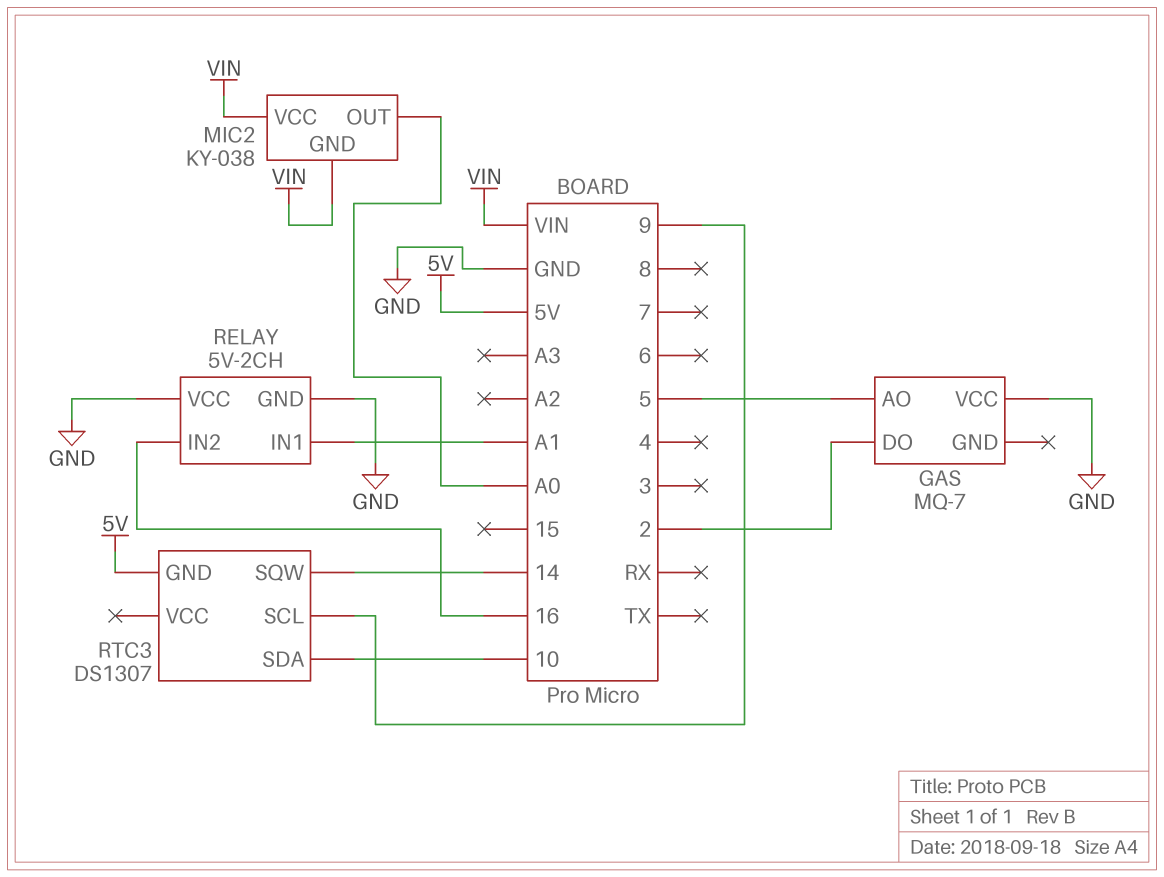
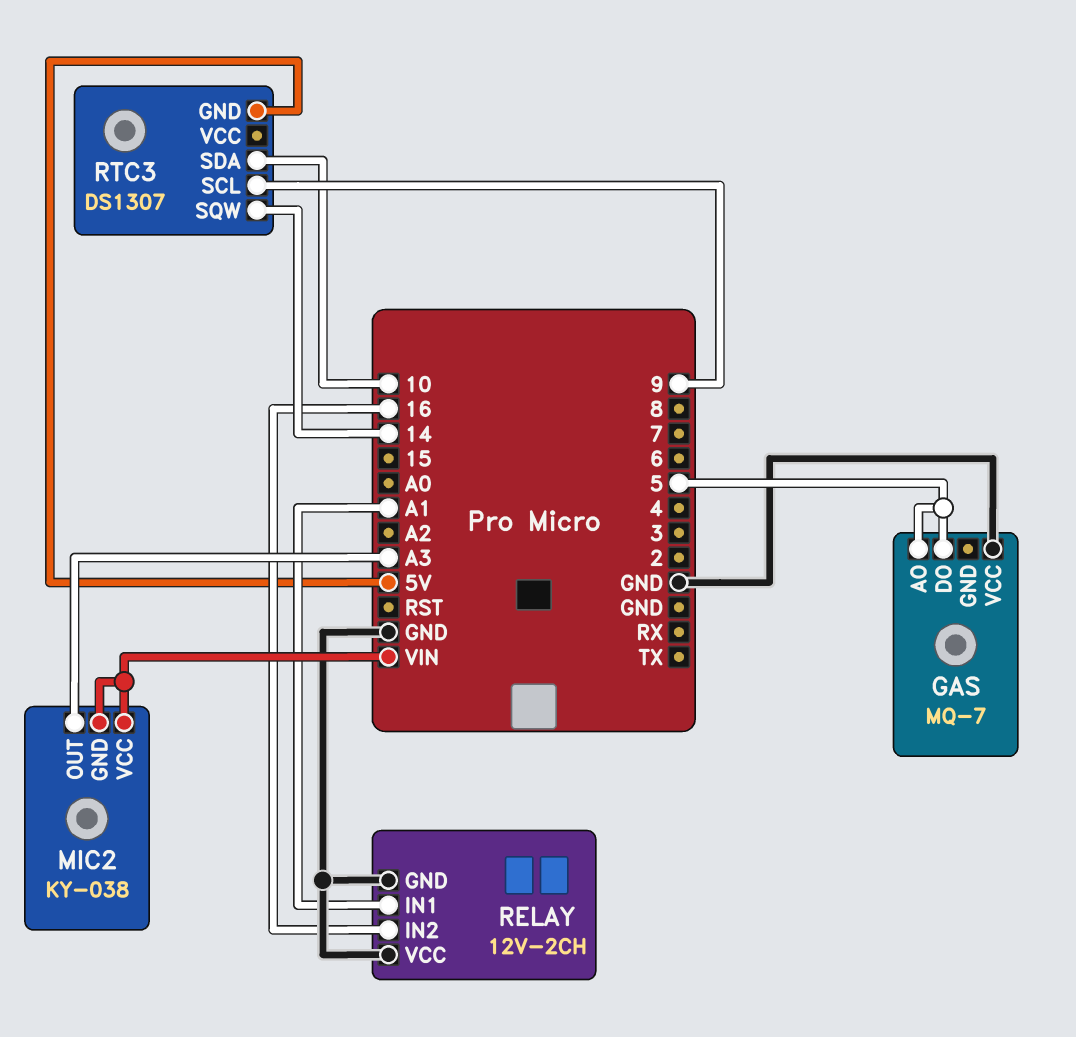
GAS pin DO: 2 -> 5
MIC2 pin OUT: A0 -> A3
RELAY: 5V-2CH -> 12V-2CH

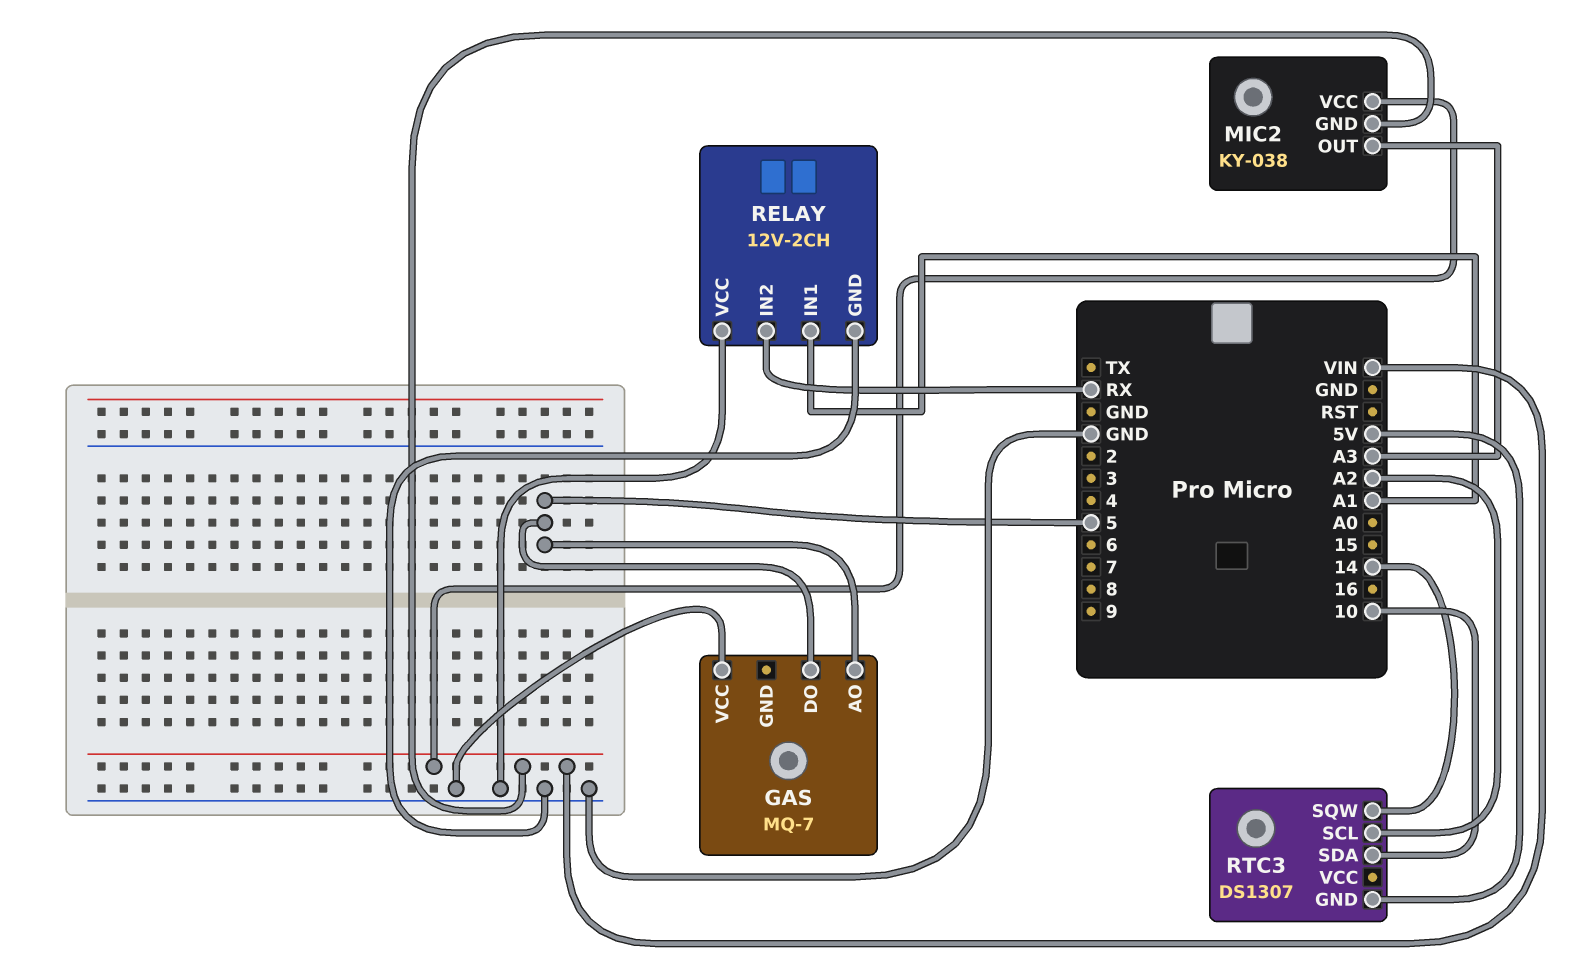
RELAY pin IN2: 16 -> RX
RTC3 pin SCL: 9 -> A2

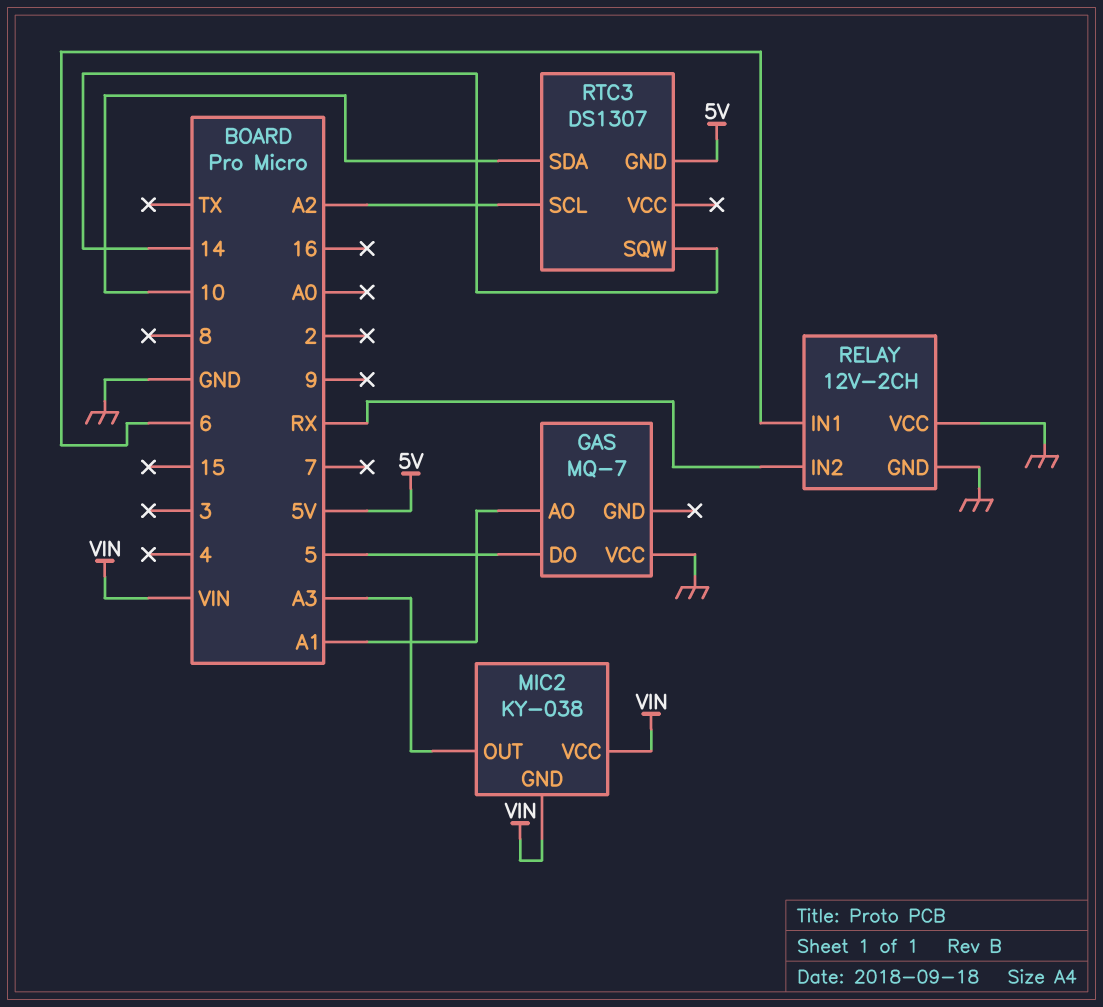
GAS pin AO: 5 -> A1
RELAY pin IN1: A1 -> 6

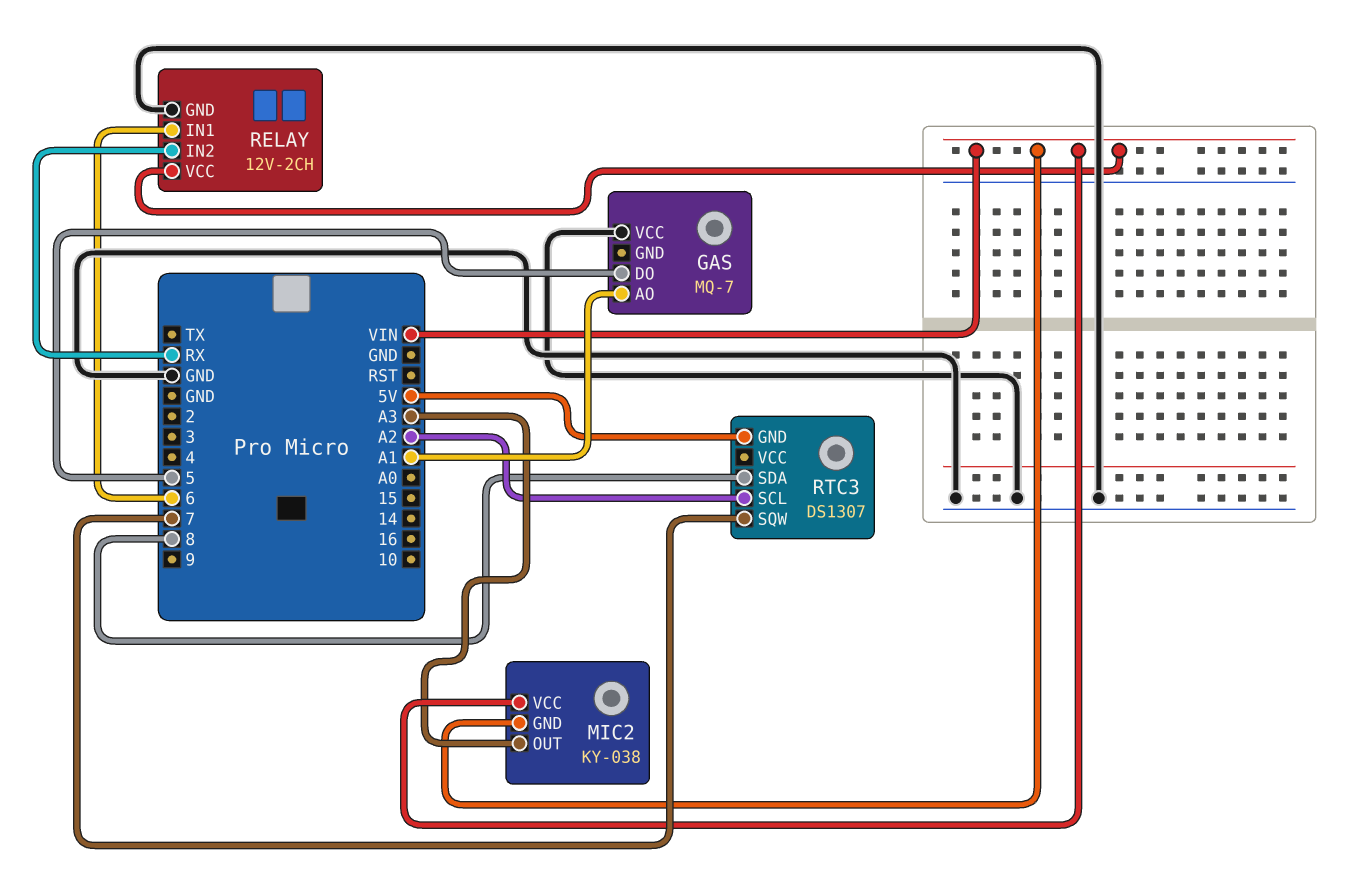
RELAY pin VCC: GND -> VIN
RTC3 pin SDA: 10 -> 8
RTC3 pin SQW: 14 -> 7

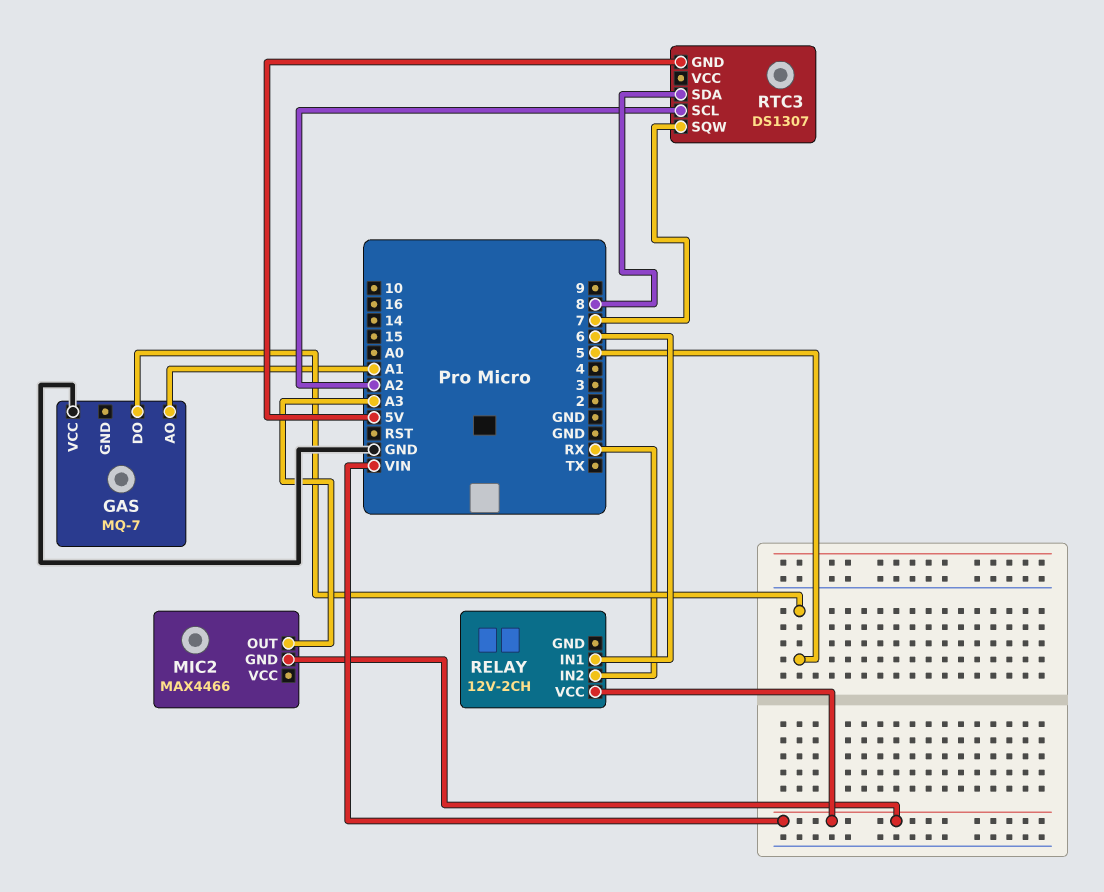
MIC2: KY-038 -> MAX4466
MIC2 pin VCC: VIN -> none
RELAY pin GND: GND -> none

